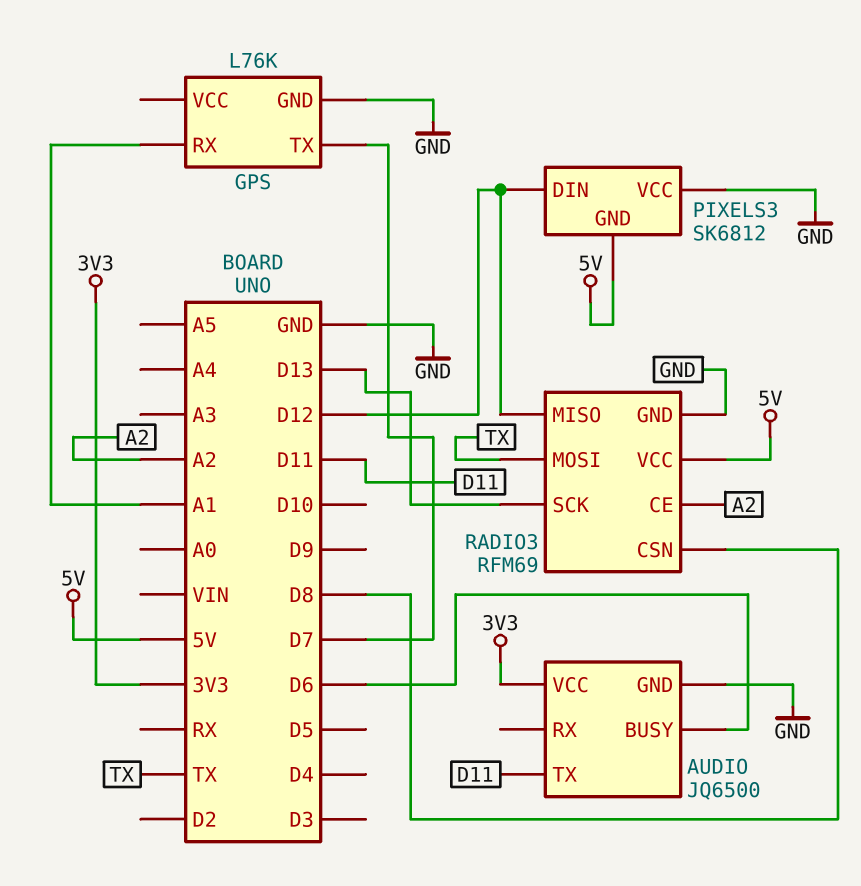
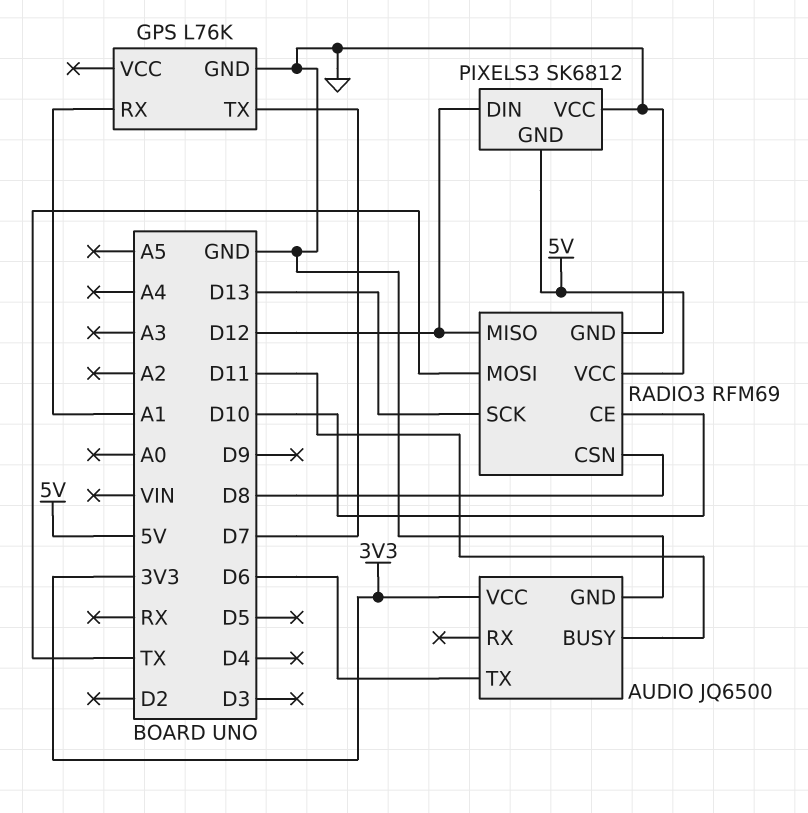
AUDIO pin BUSY: D6 -> D11
AUDIO pin TX: D11 -> D6
RADIO3 pin CE: A2 -> D10

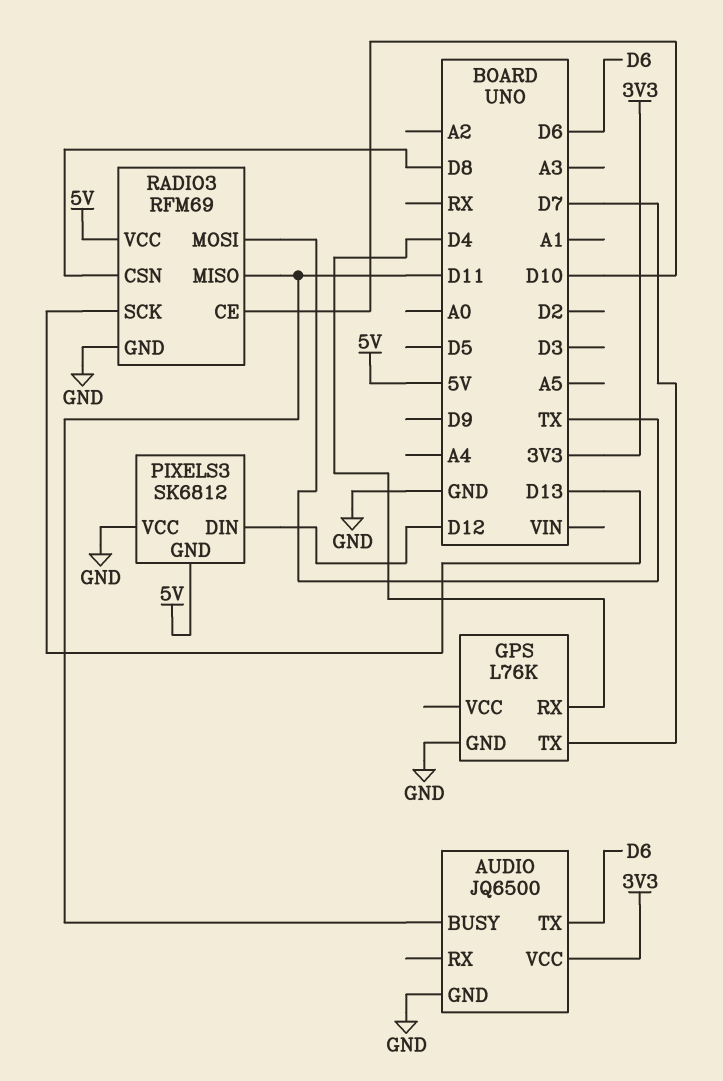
GPS pin RX: A1 -> D4
RADIO3 pin MISO: D12 -> D11

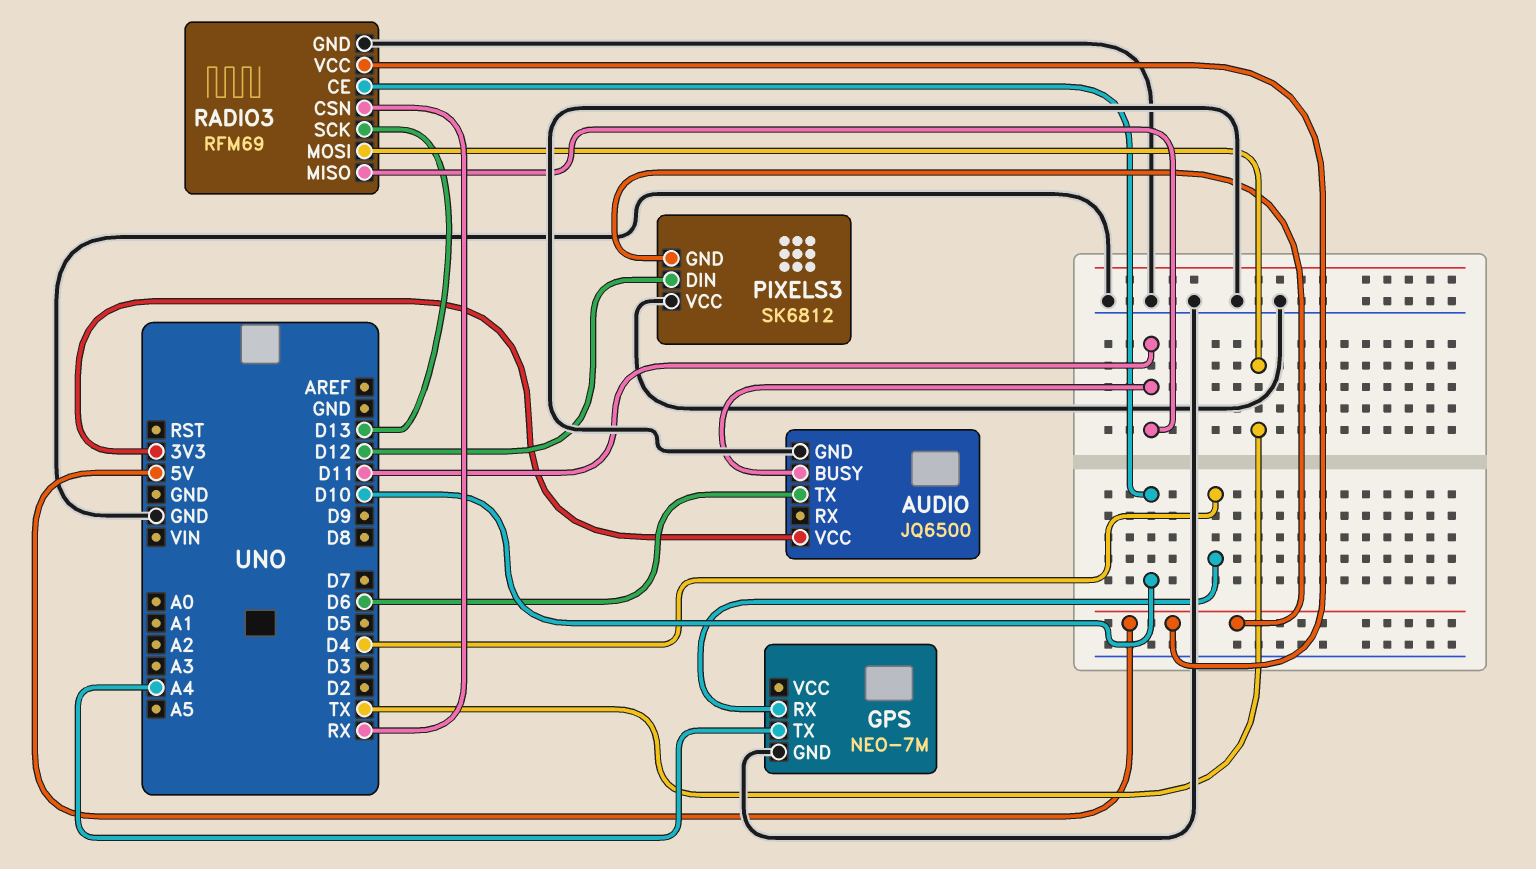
GPS: L76K -> NEO-7M
GPS pin TX: D7 -> A4
RADIO3 pin CSN: D8 -> RX

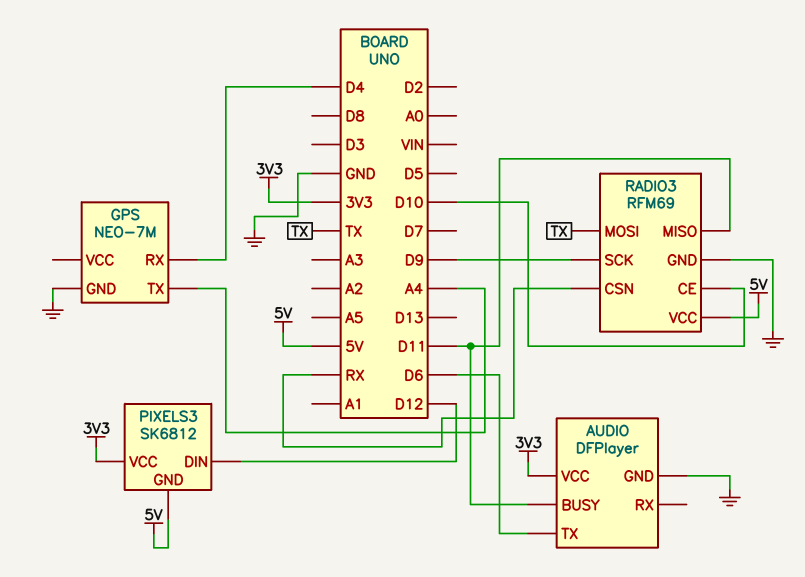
AUDIO: JQ6500 -> DFPlayer
PIXELS3 pin VCC: GND -> 3V3
RADIO3 pin SCK: D13 -> D9

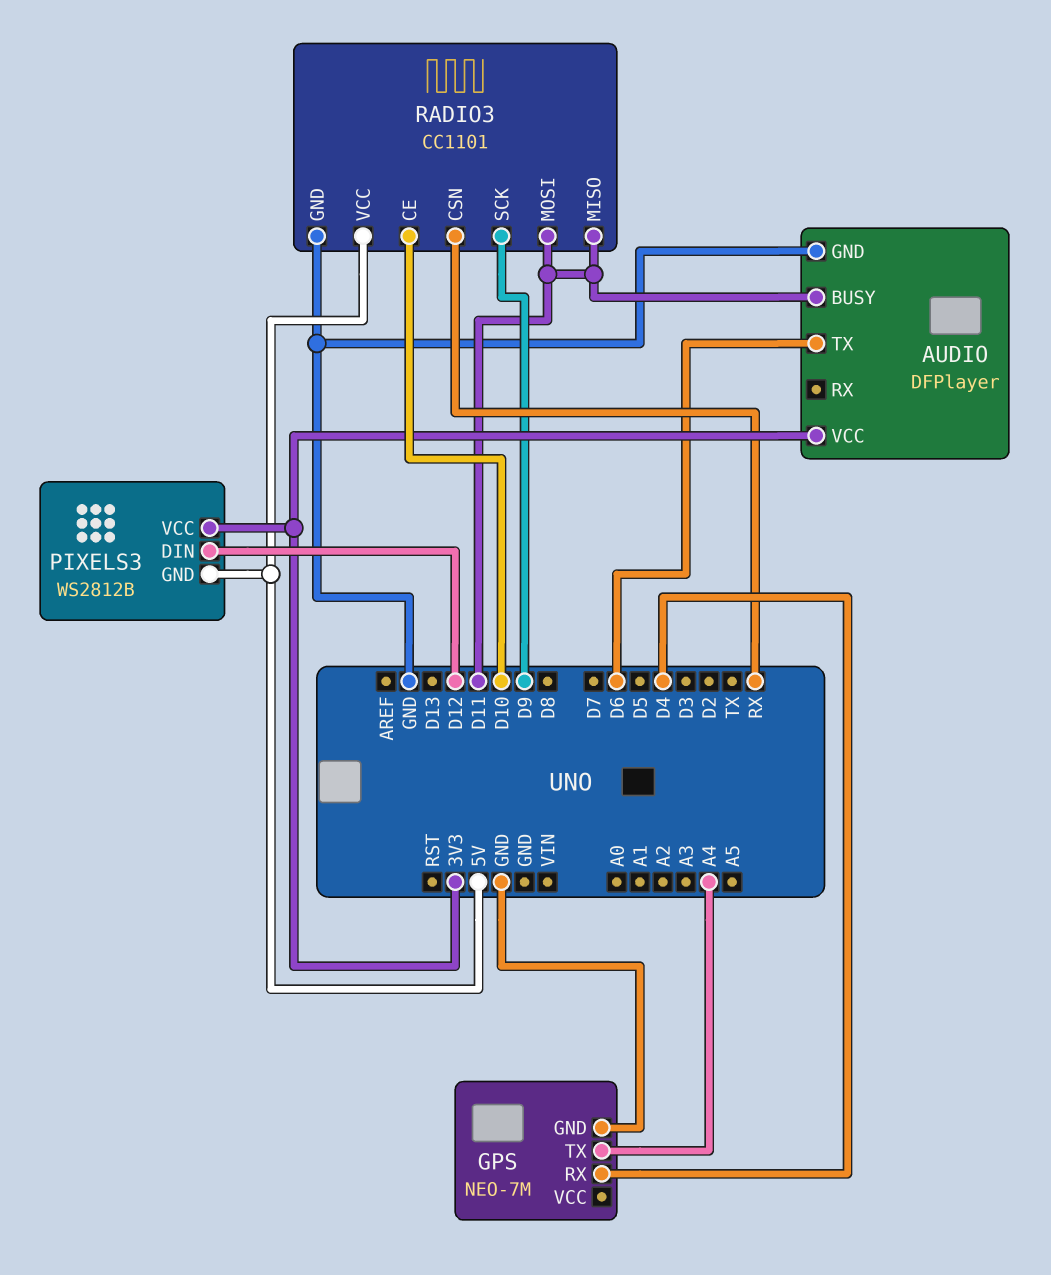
PIXELS3: SK6812 -> WS2812B
RADIO3: RFM69 -> CC1101
RADIO3 pin MOSI: TX -> D11

